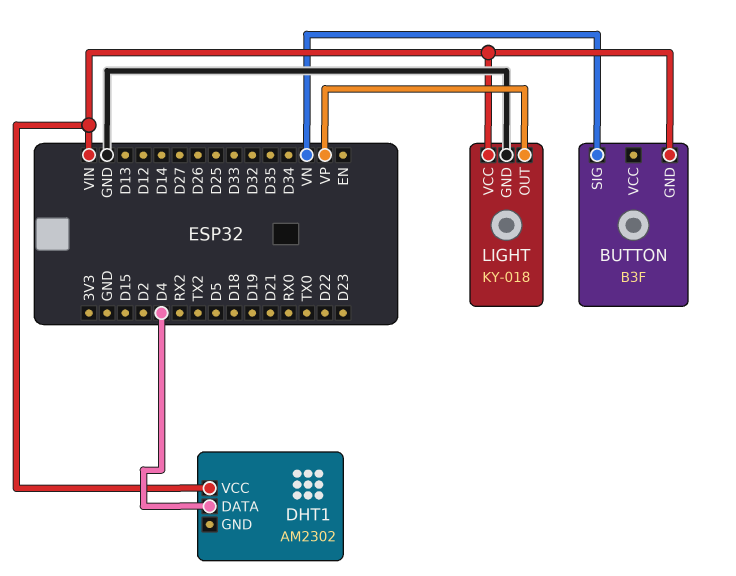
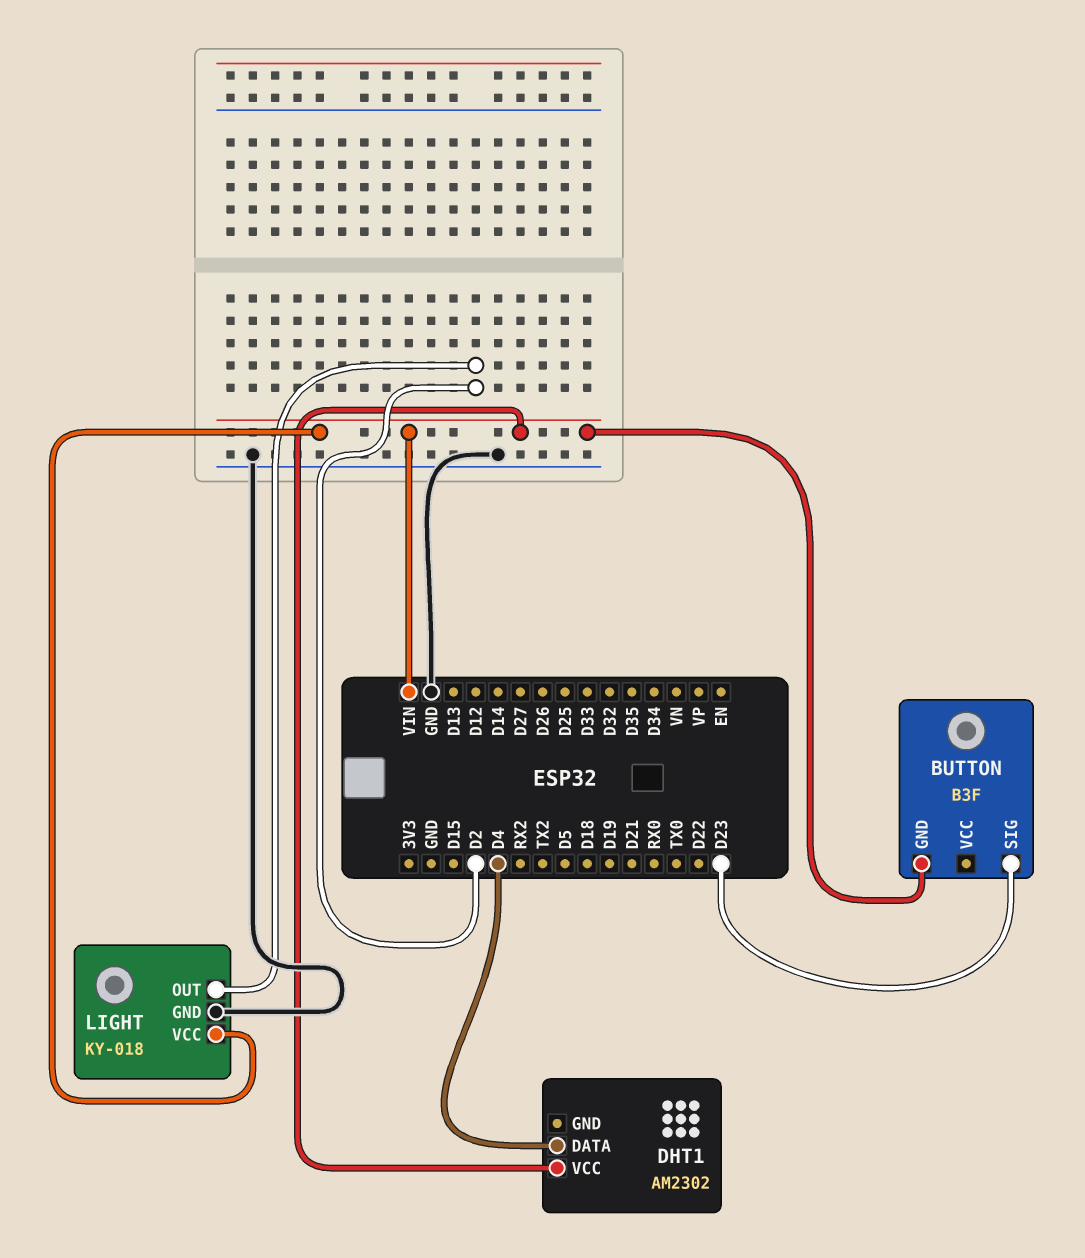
BUTTON pin SIG: VN -> D23
LIGHT pin OUT: VP -> D2

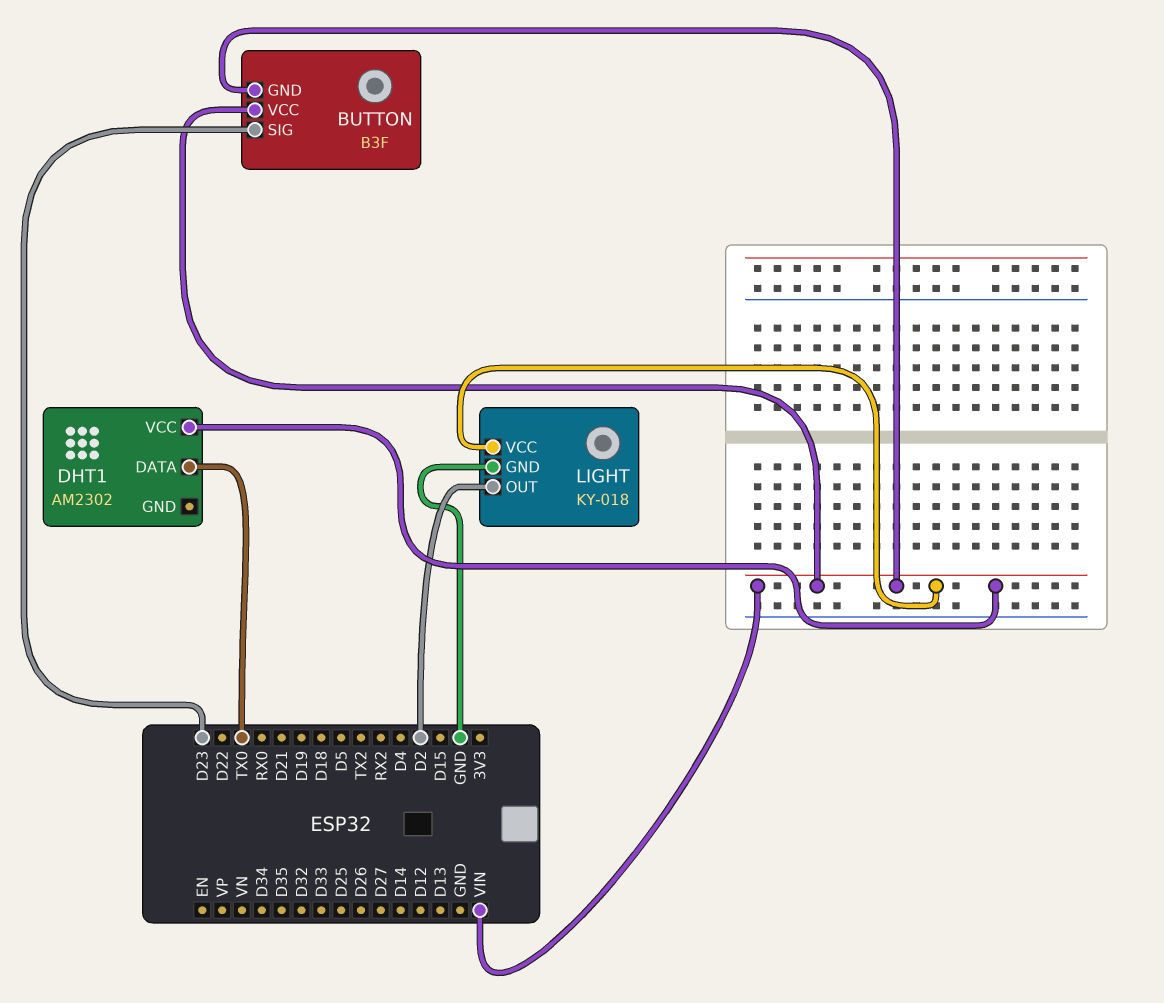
BUTTON pin VCC: none -> VIN
DHT1 pin DATA: D4 -> TX0

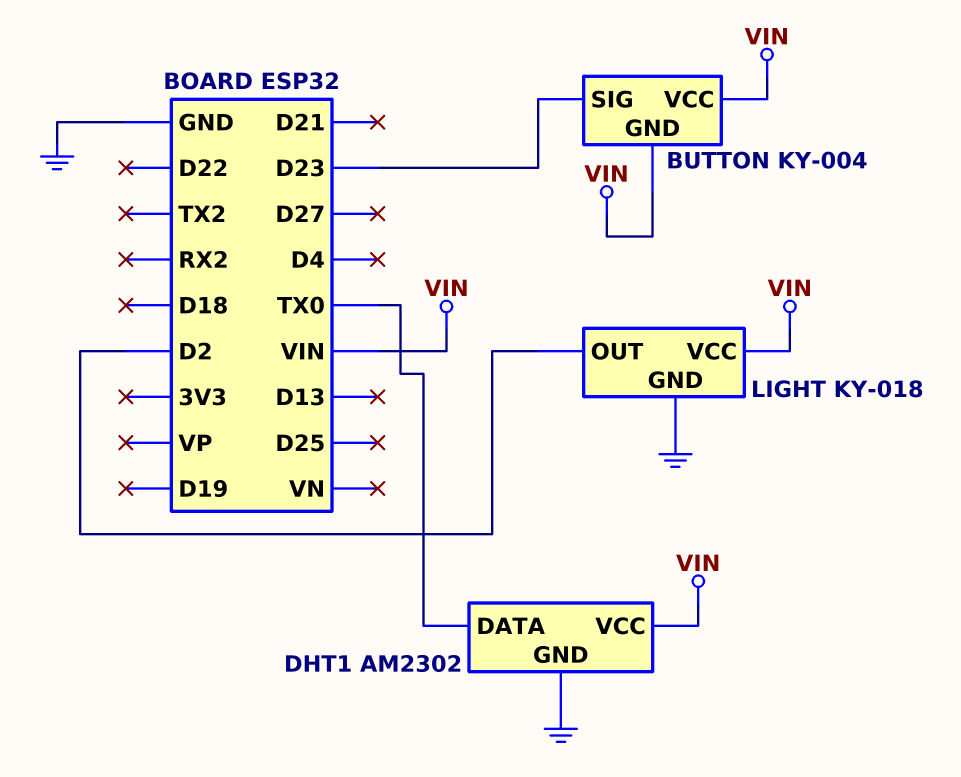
BUTTON: B3F -> KY-004
DHT1 pin GND: none -> GND

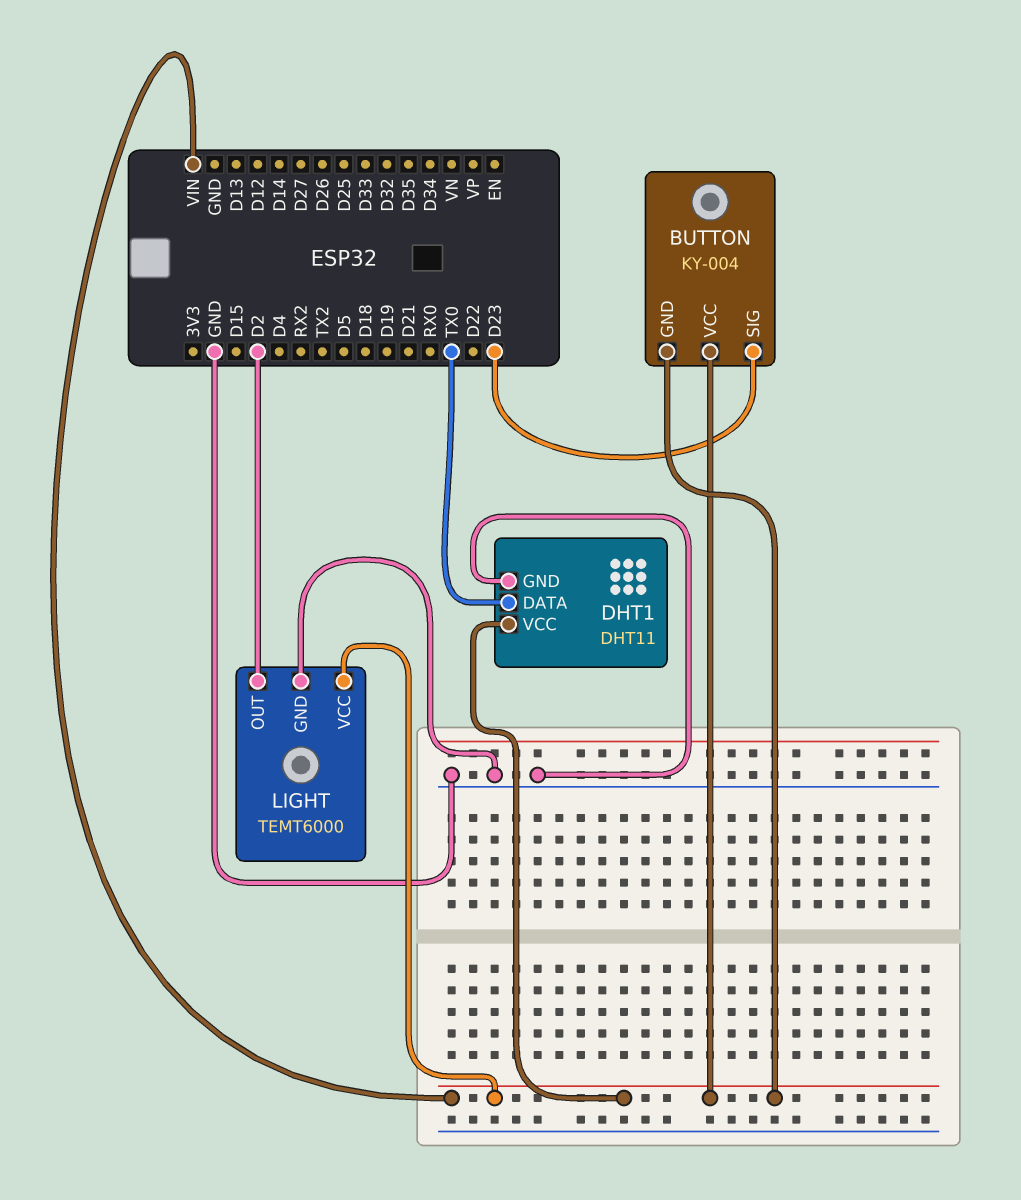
DHT1: AM2302 -> DHT11
LIGHT: KY-018 -> TEMT6000

